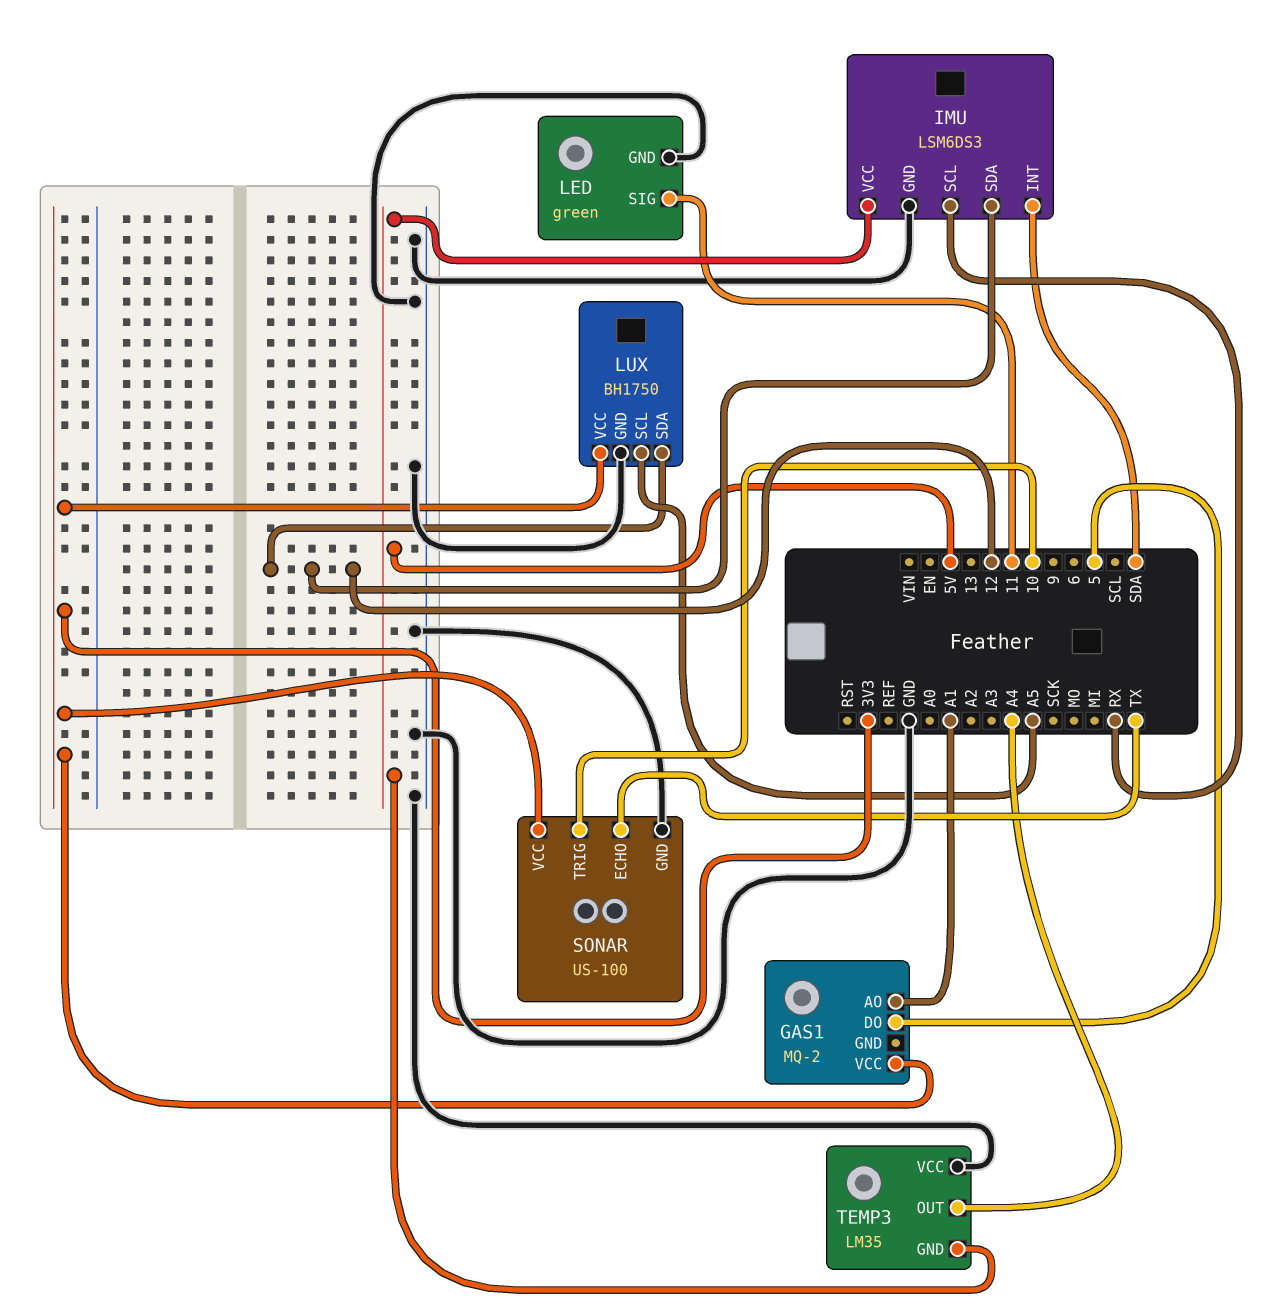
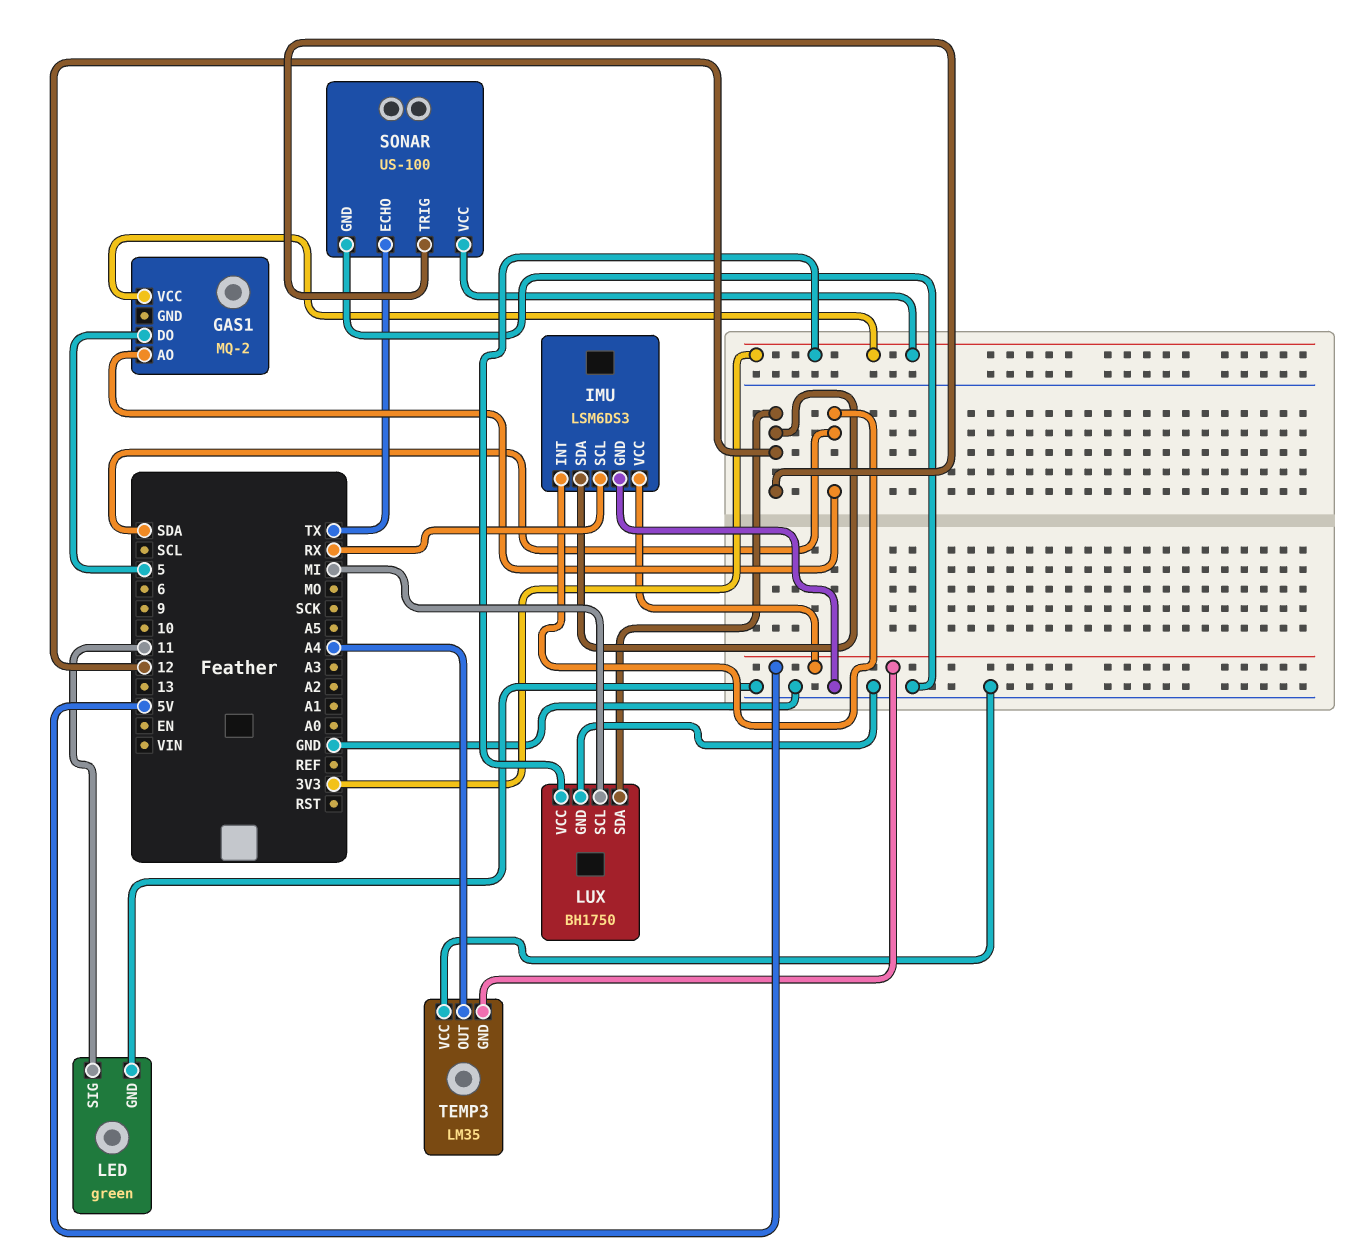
GAS1 pin AO: A1 -> SDA
LUX pin SCL: A5 -> MI
SONAR pin TRIG: 10 -> 12

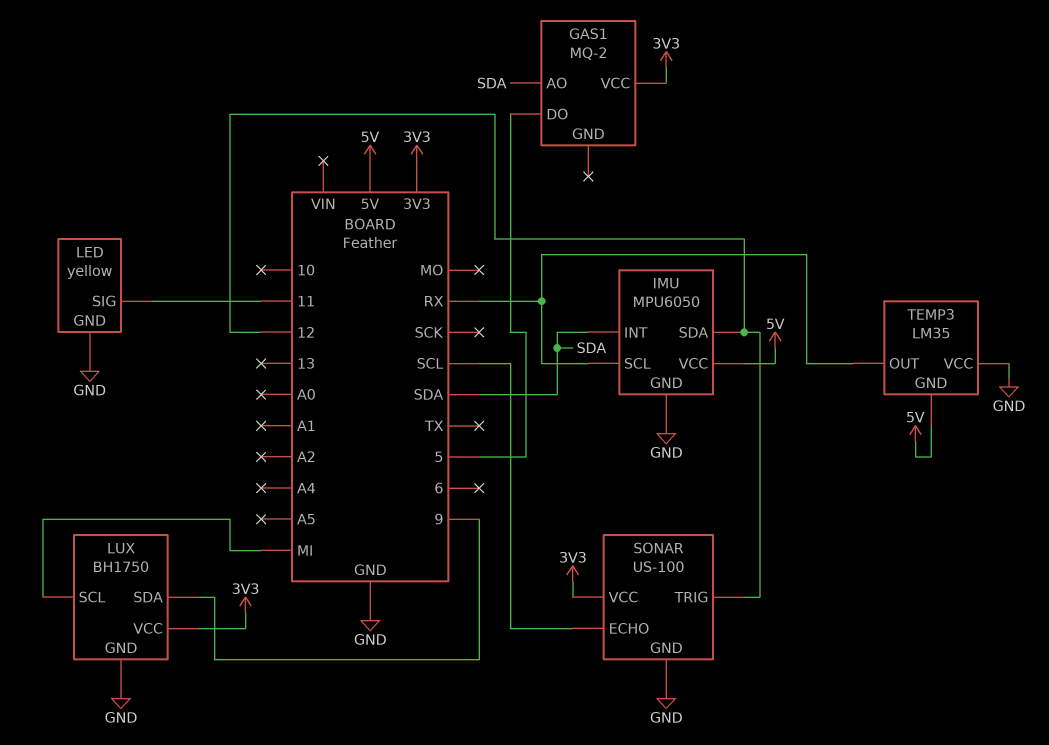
IMU: LSM6DS3 -> MPU6050
LED: green -> yellow
LUX pin SDA: 12 -> 9
SONAR pin ECHO: TX -> SCL
TEMP3 pin OUT: A4 -> RX

